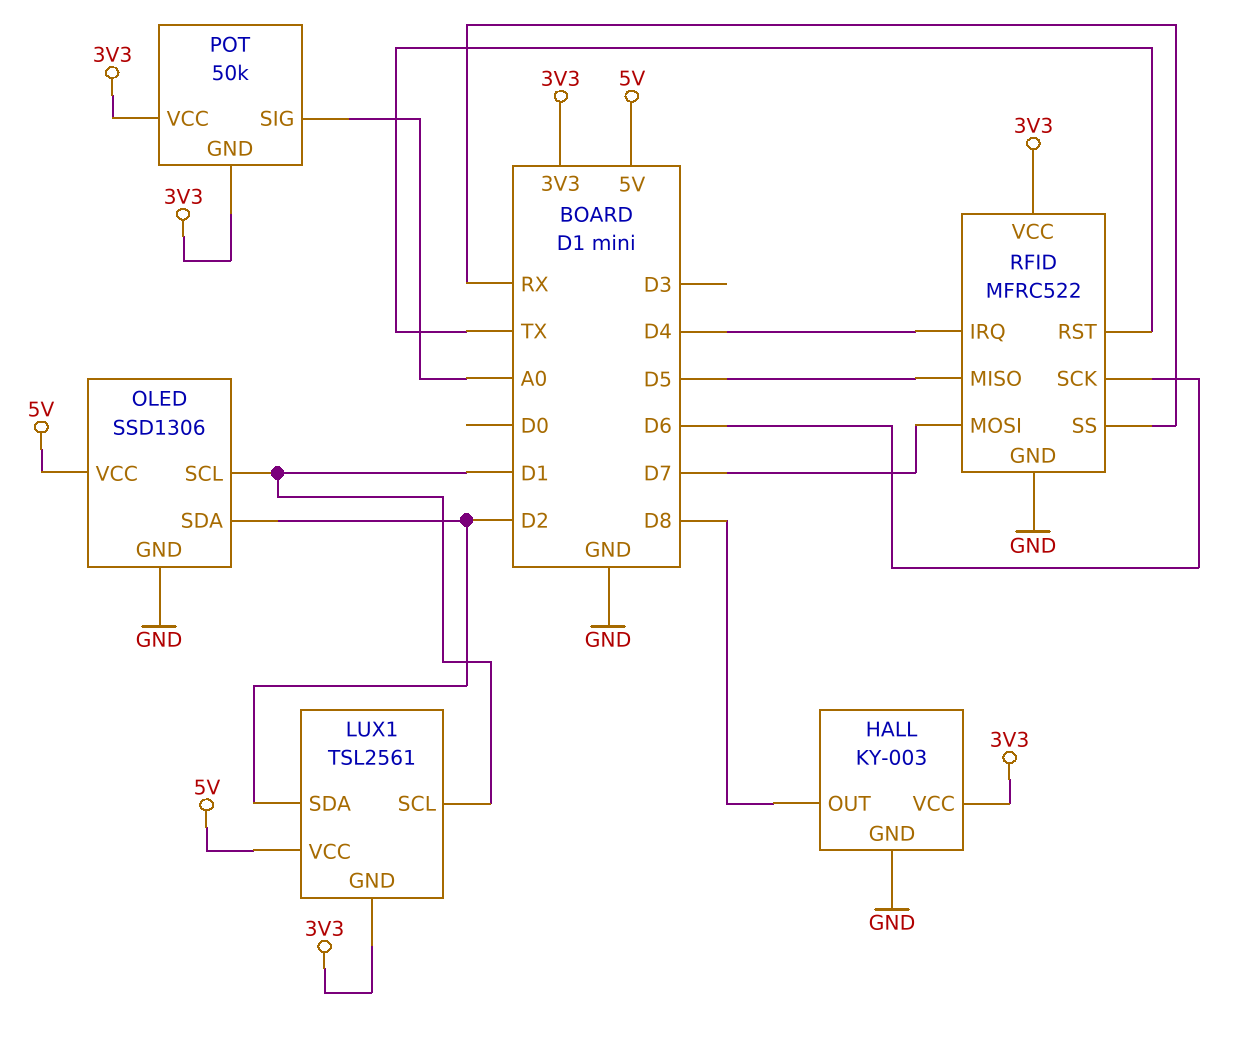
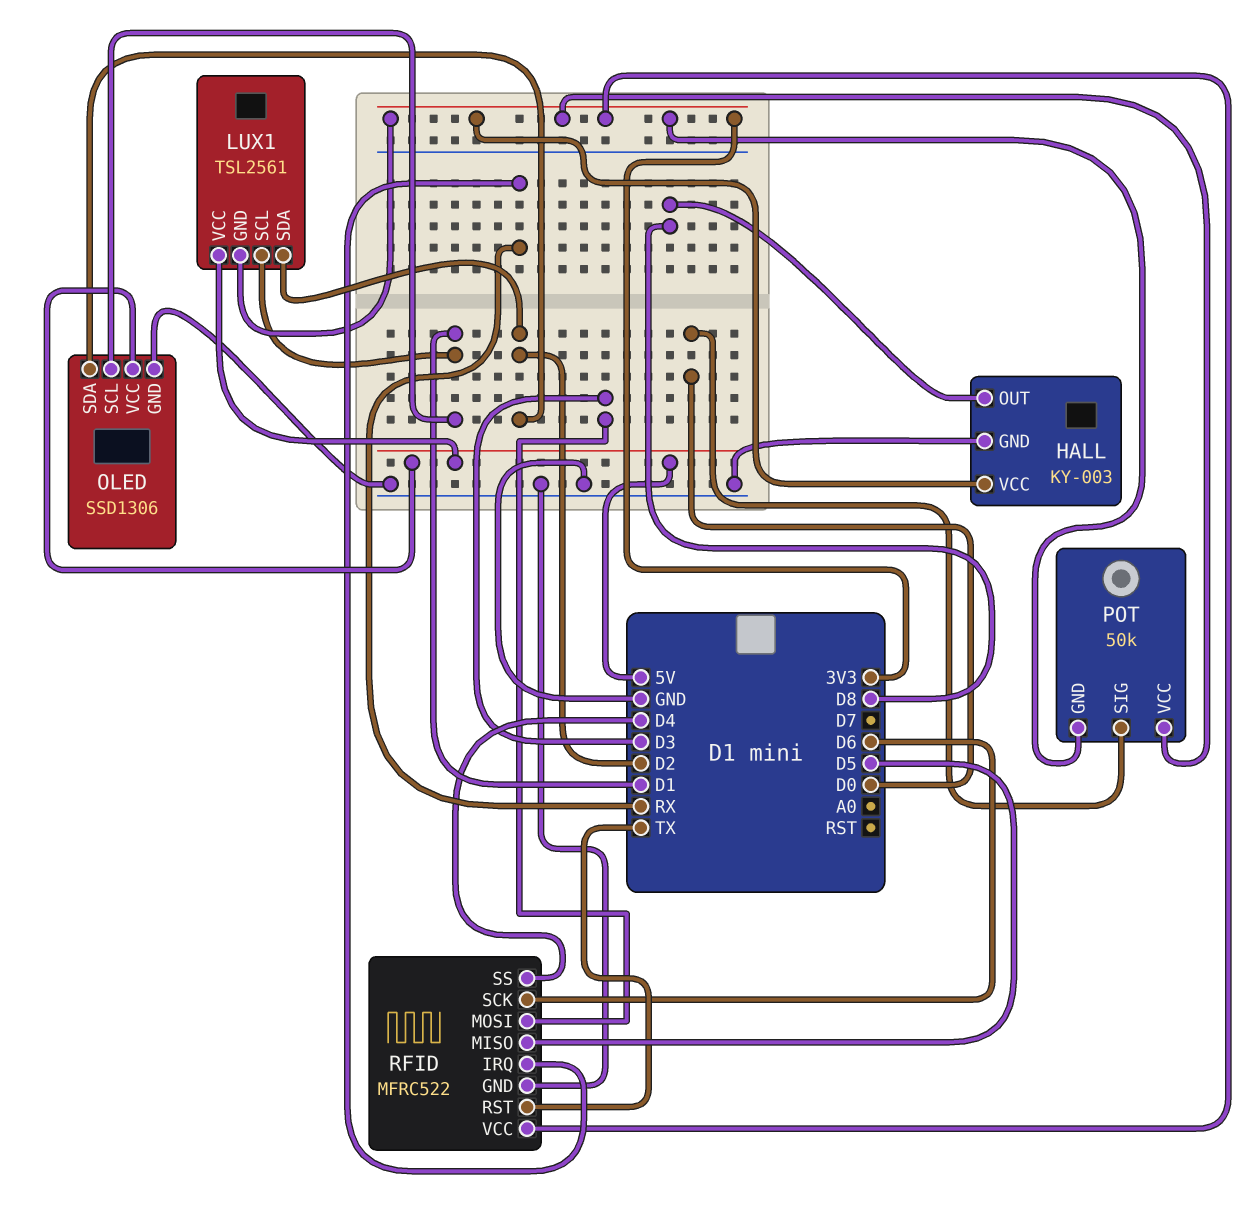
POT pin SIG: A0 -> D0
RFID pin IRQ: D4 -> RX
RFID pin MOSI: D7 -> D3
RFID pin SS: RX -> D4

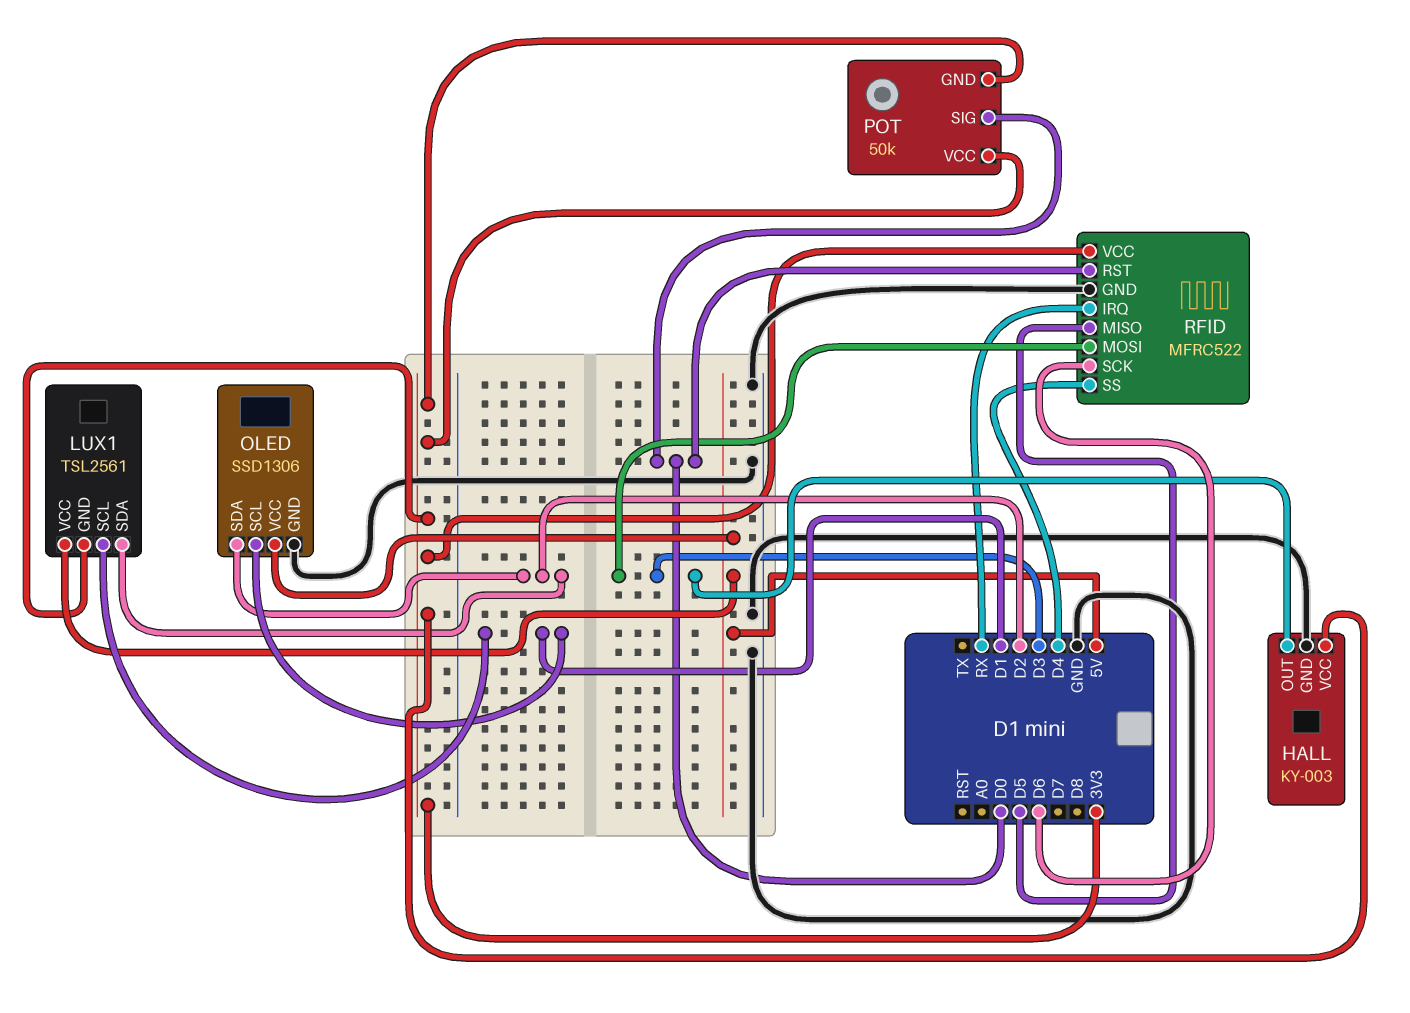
HALL pin OUT: D8 -> D3
RFID pin RST: TX -> D0

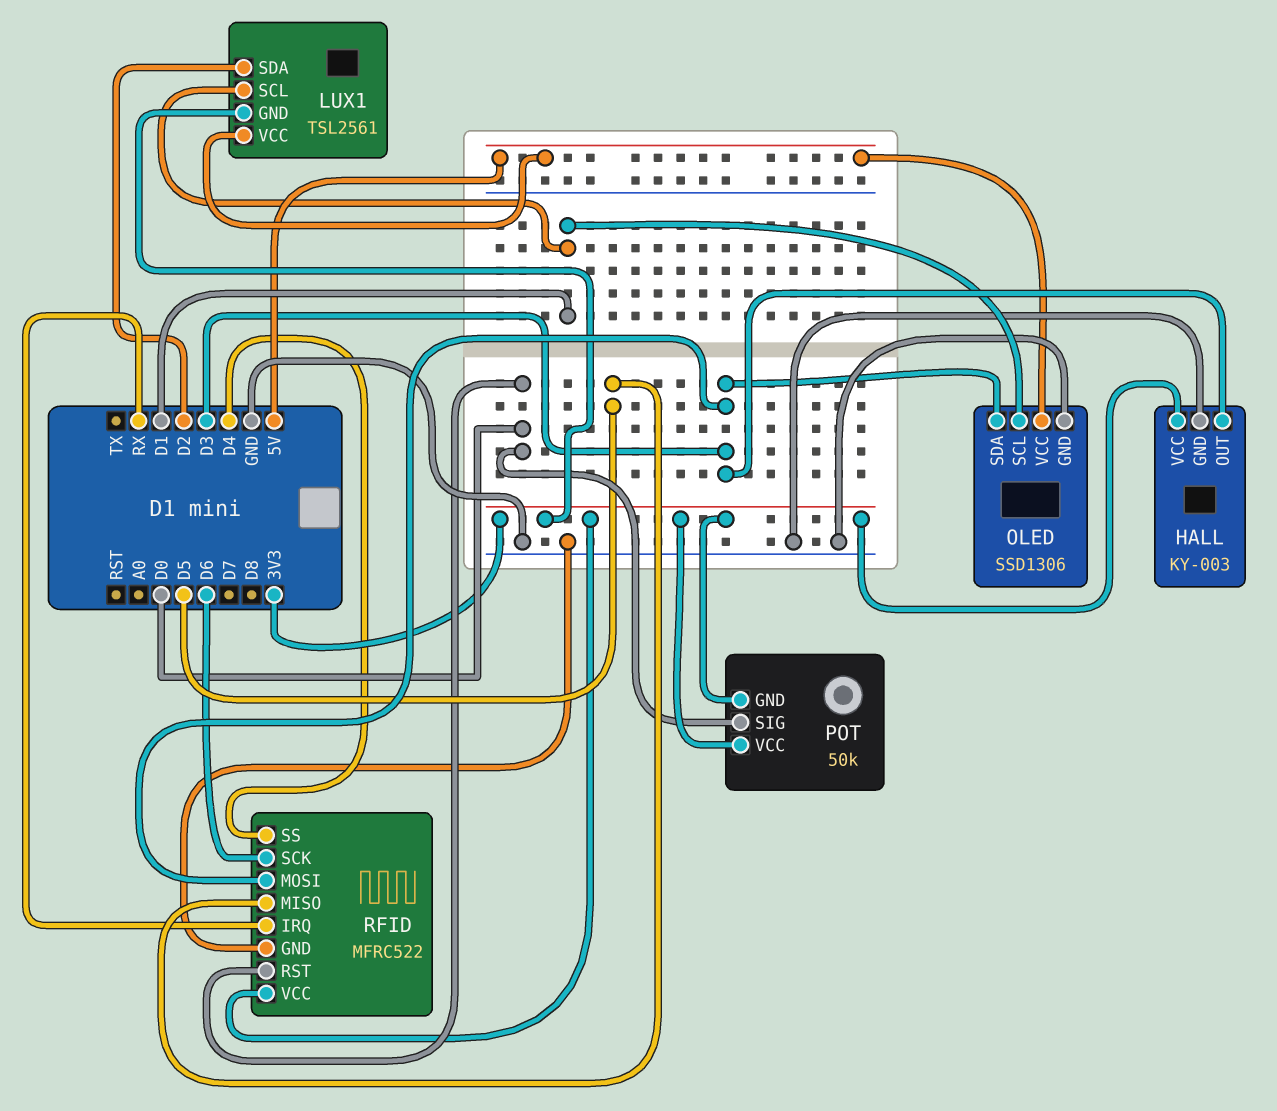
OLED pin SDA: D2 -> D3

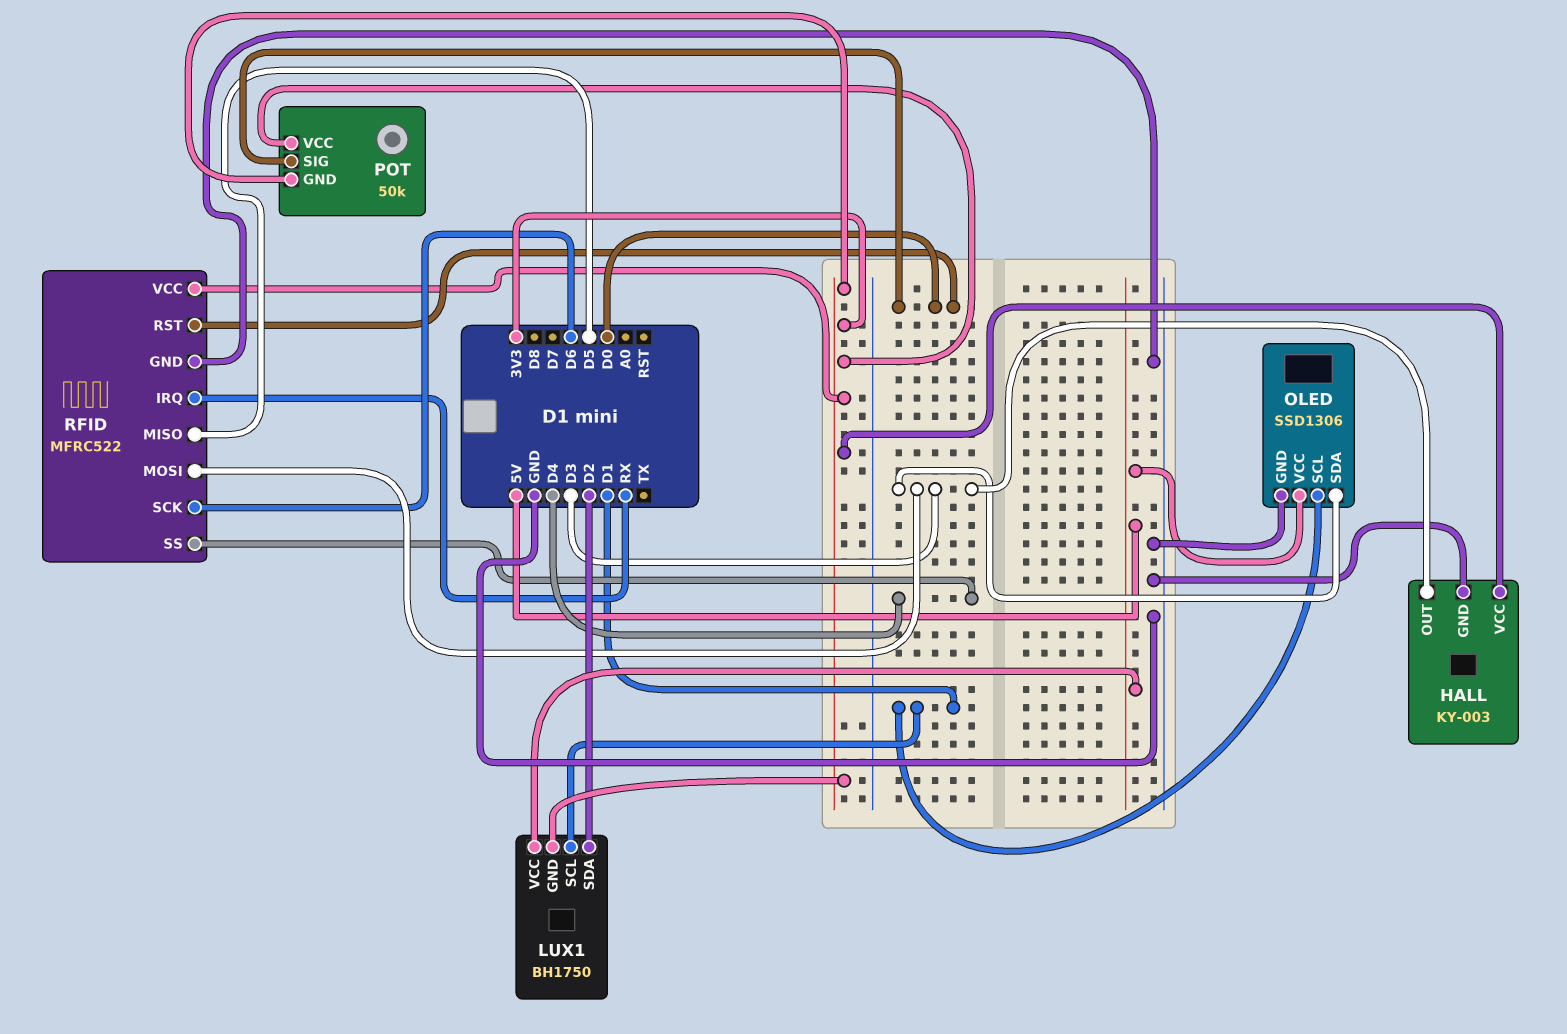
LUX1: TSL2561 -> BH1750

